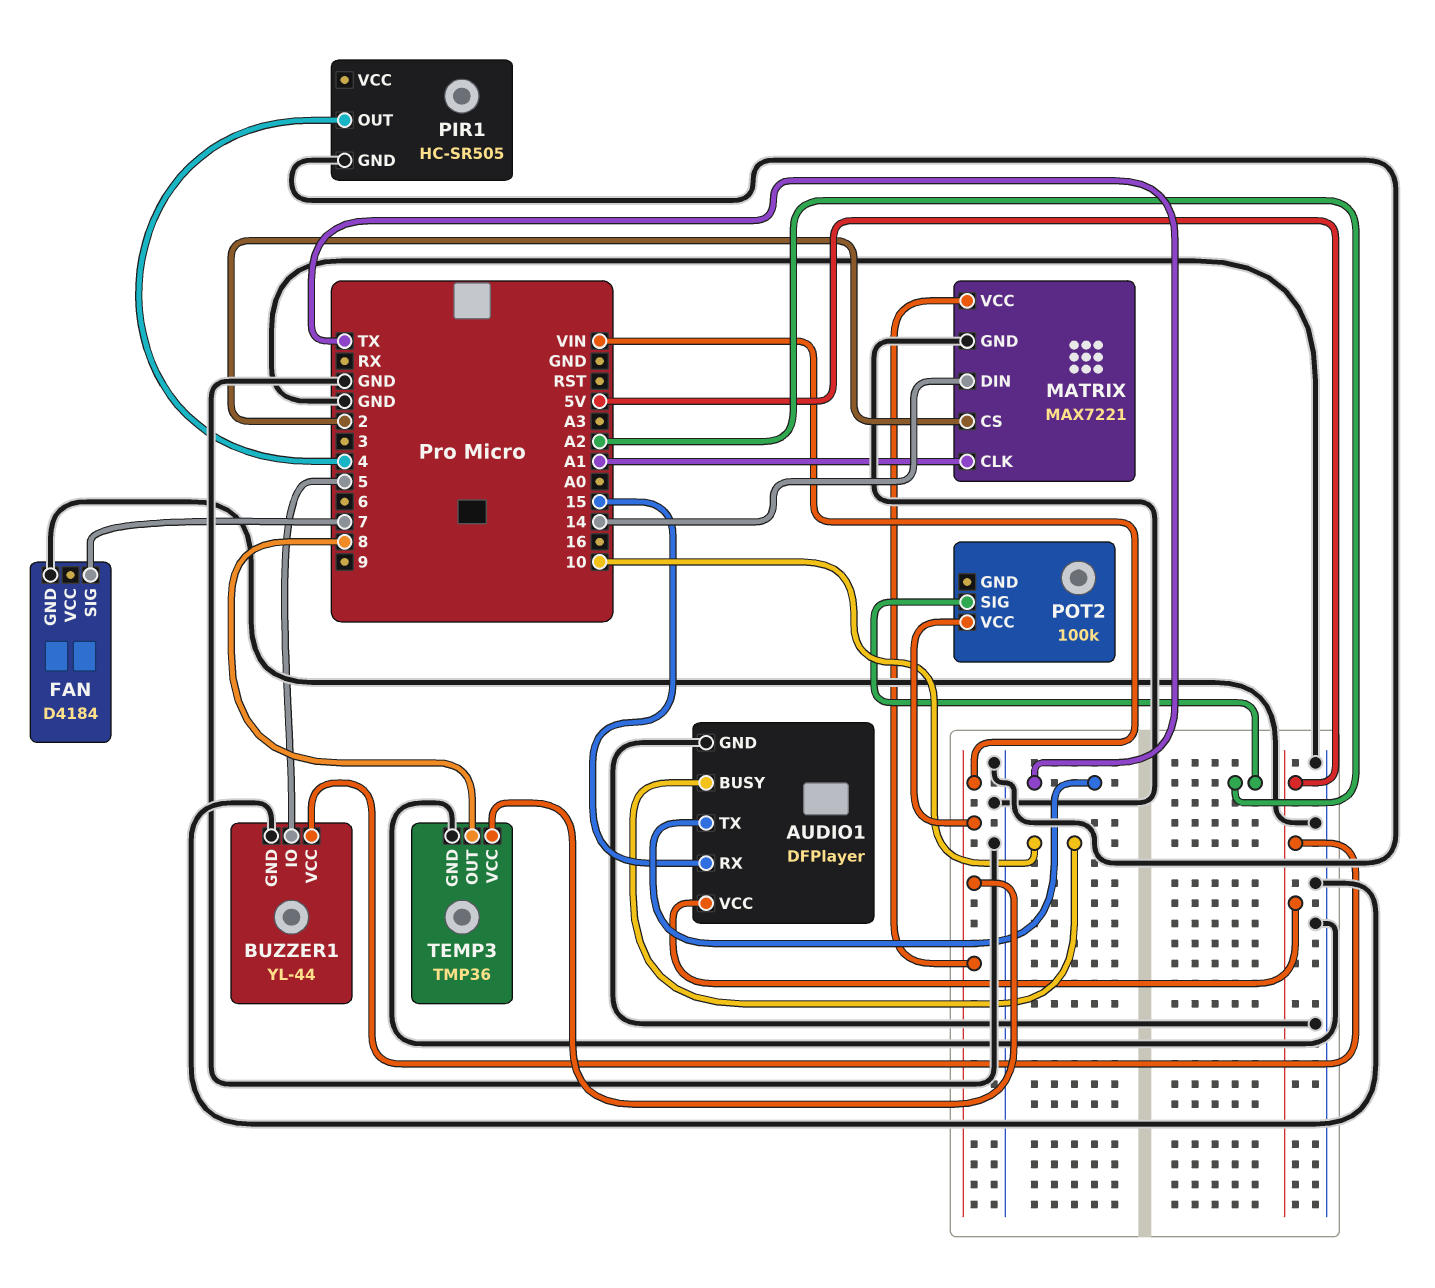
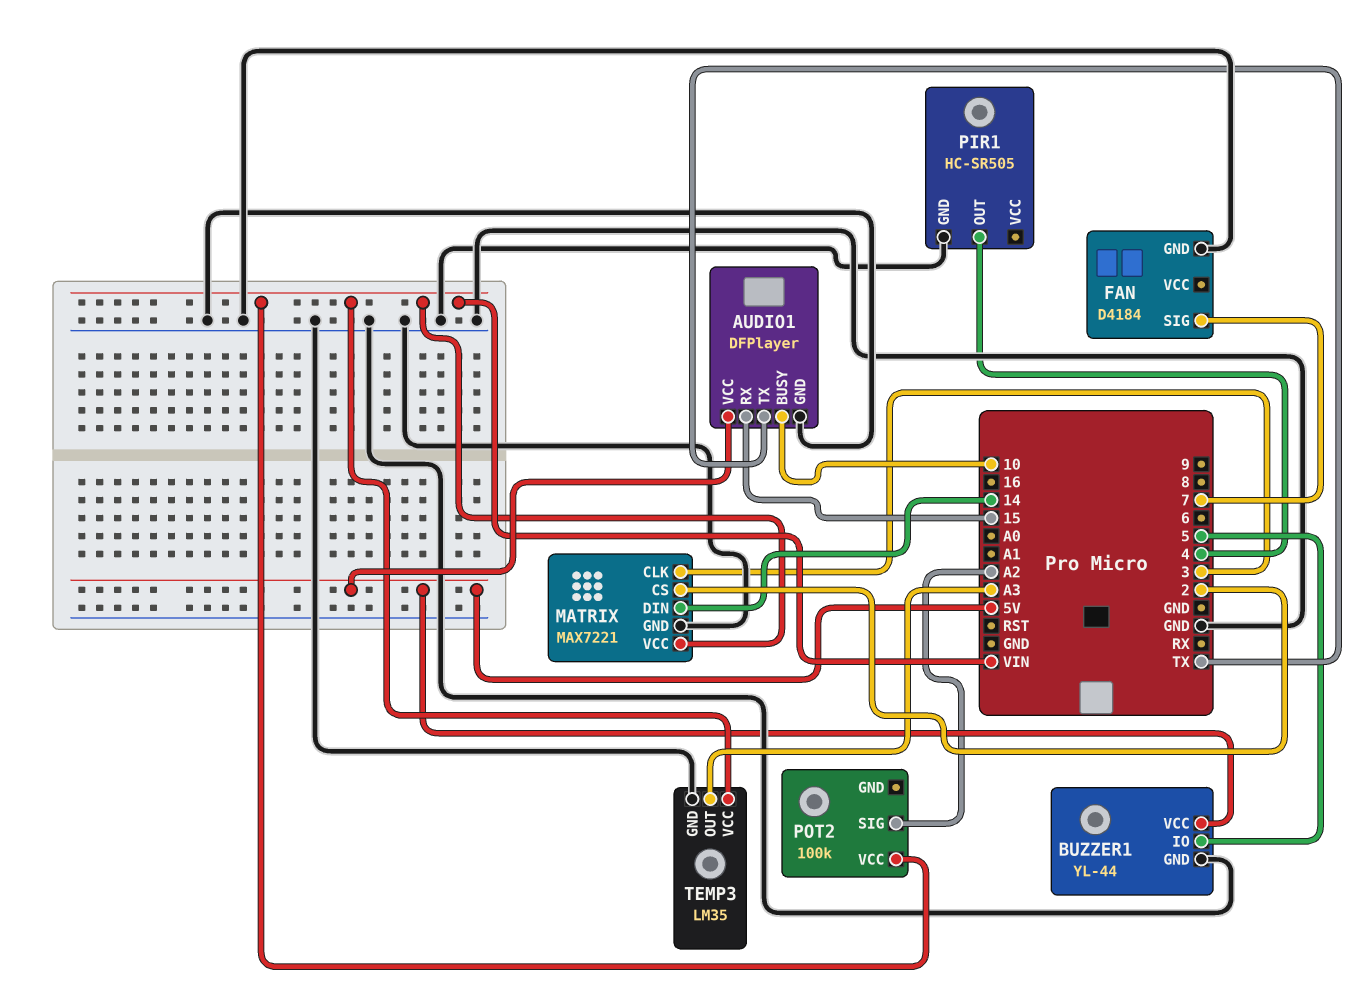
MATRIX pin CLK: A1 -> 3
TEMP3: TMP36 -> LM35
TEMP3 pin OUT: 8 -> A3

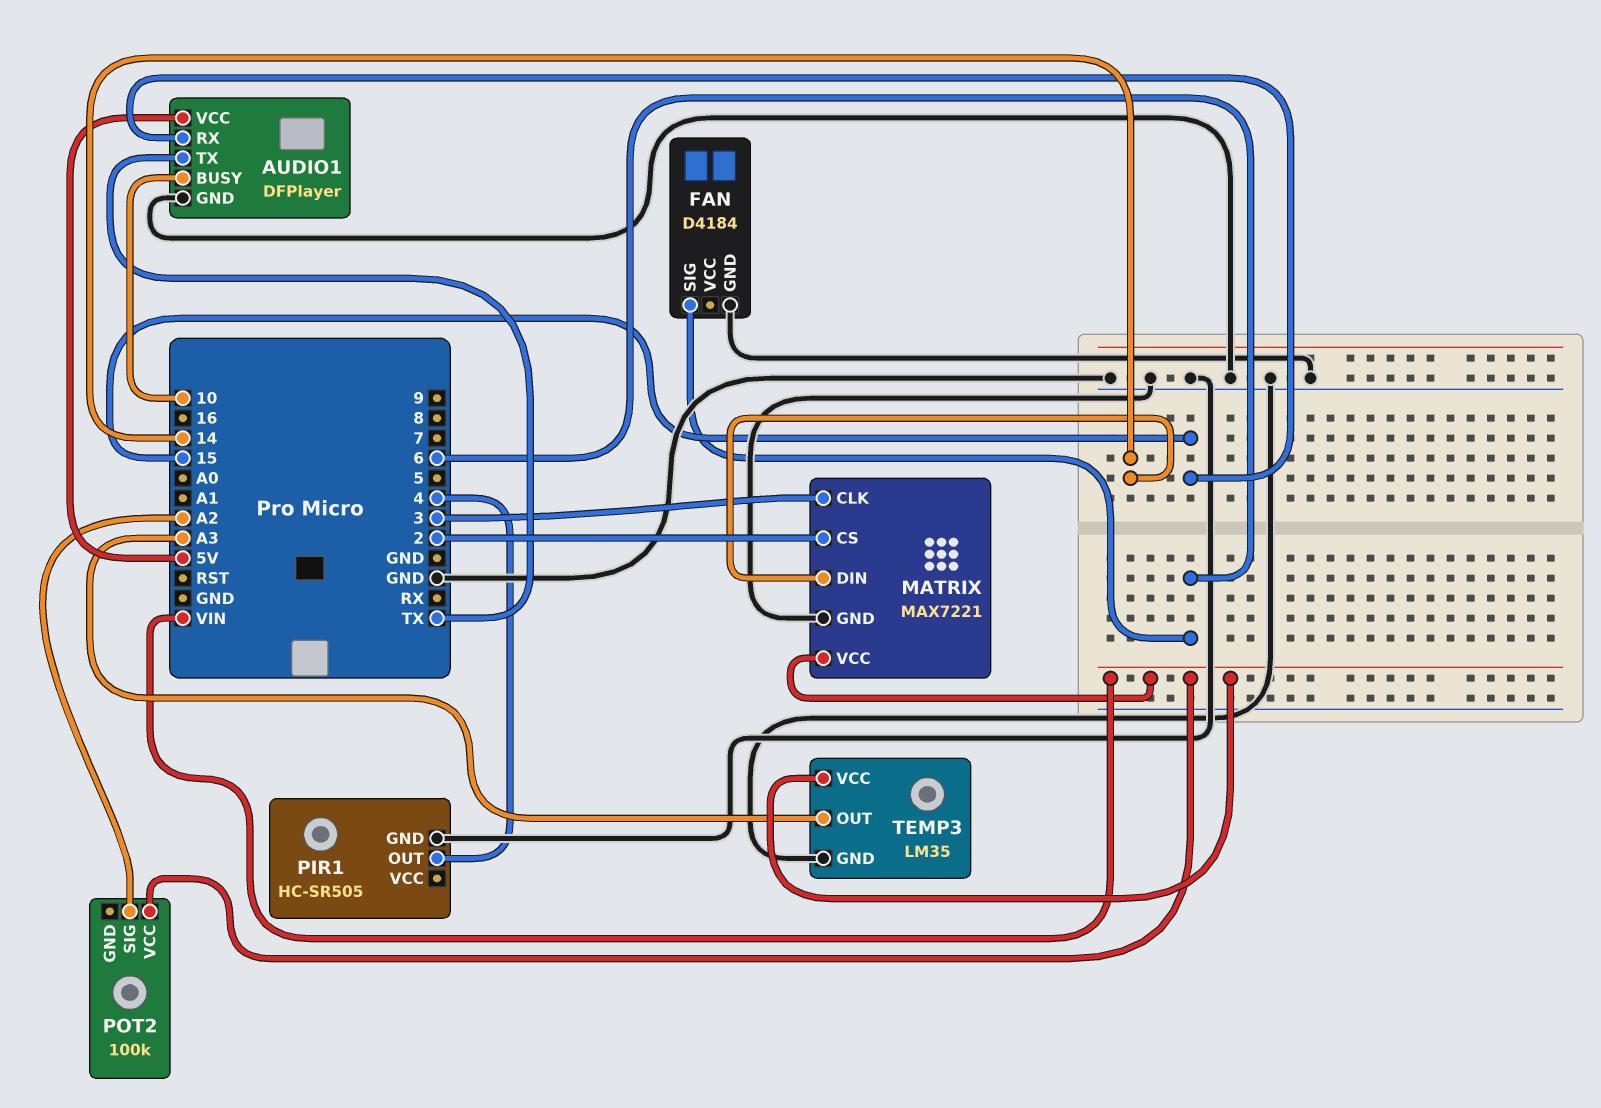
BUZZER1: YL-44 -> none
BUZZER1 pin GND: GND -> none
BUZZER1 pin IO: 5 -> none
BUZZER1 pin VCC: 5V -> none
FAN pin SIG: 7 -> 6

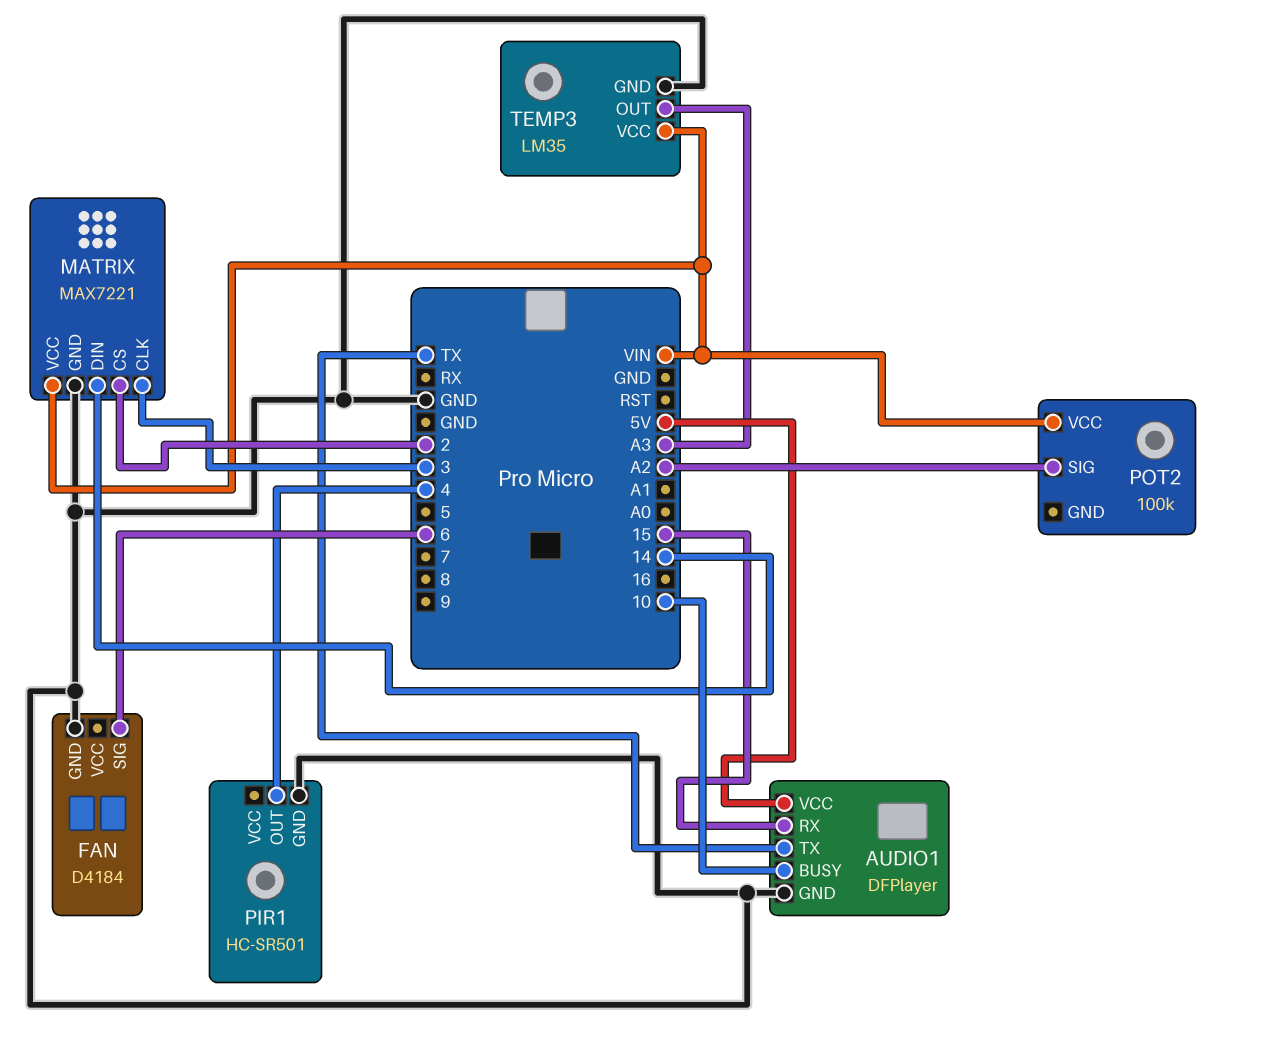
PIR1: HC-SR505 -> HC-SR501

